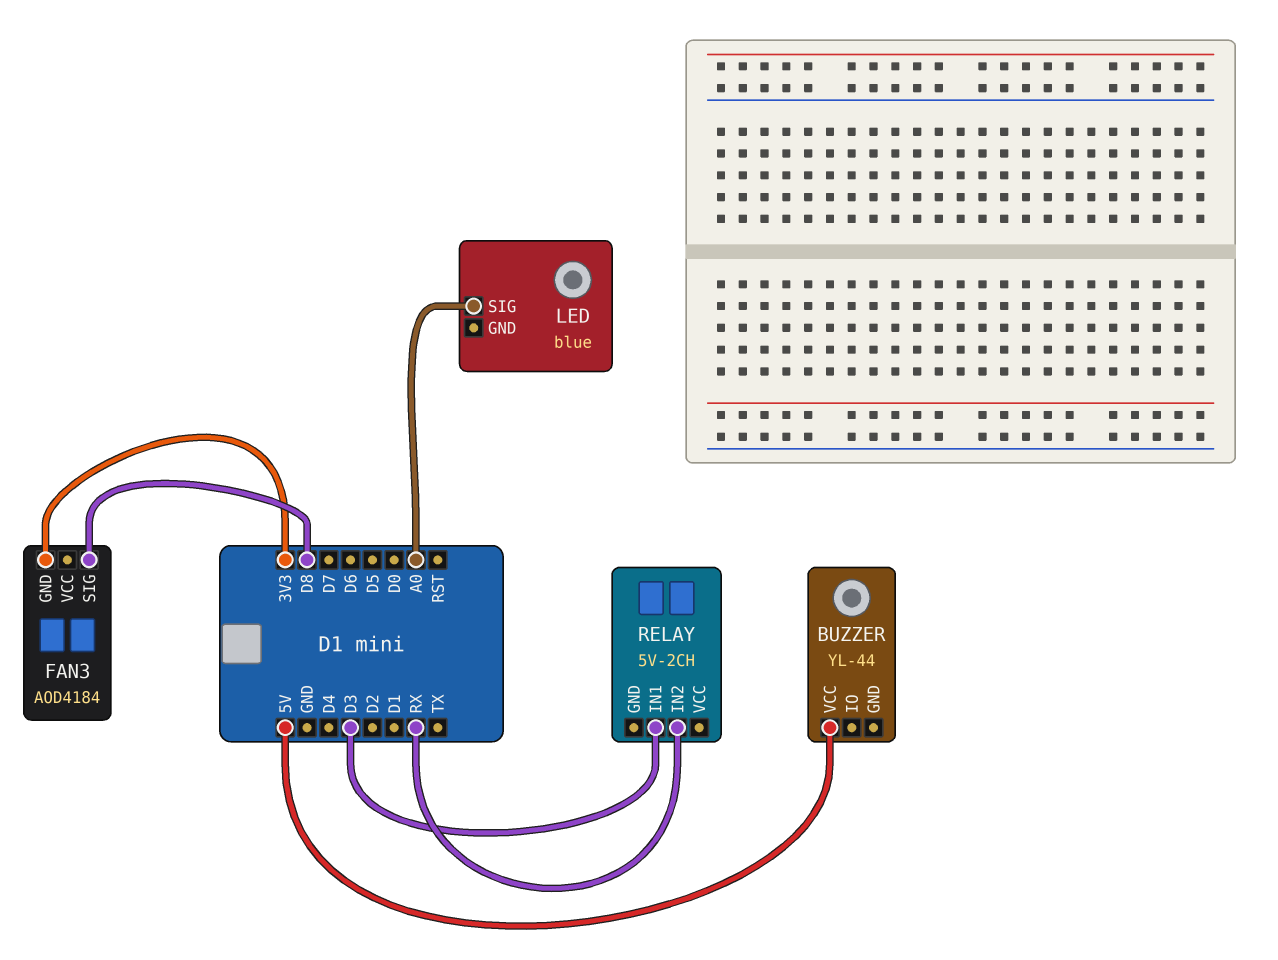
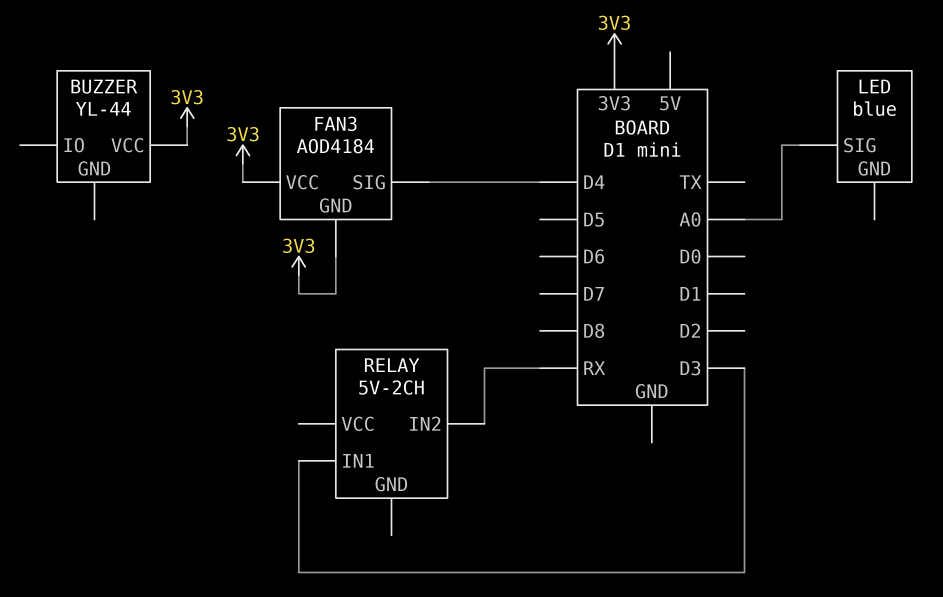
BUZZER pin VCC: 5V -> 3V3
FAN3 pin SIG: D8 -> D4
FAN3 pin VCC: none -> 3V3

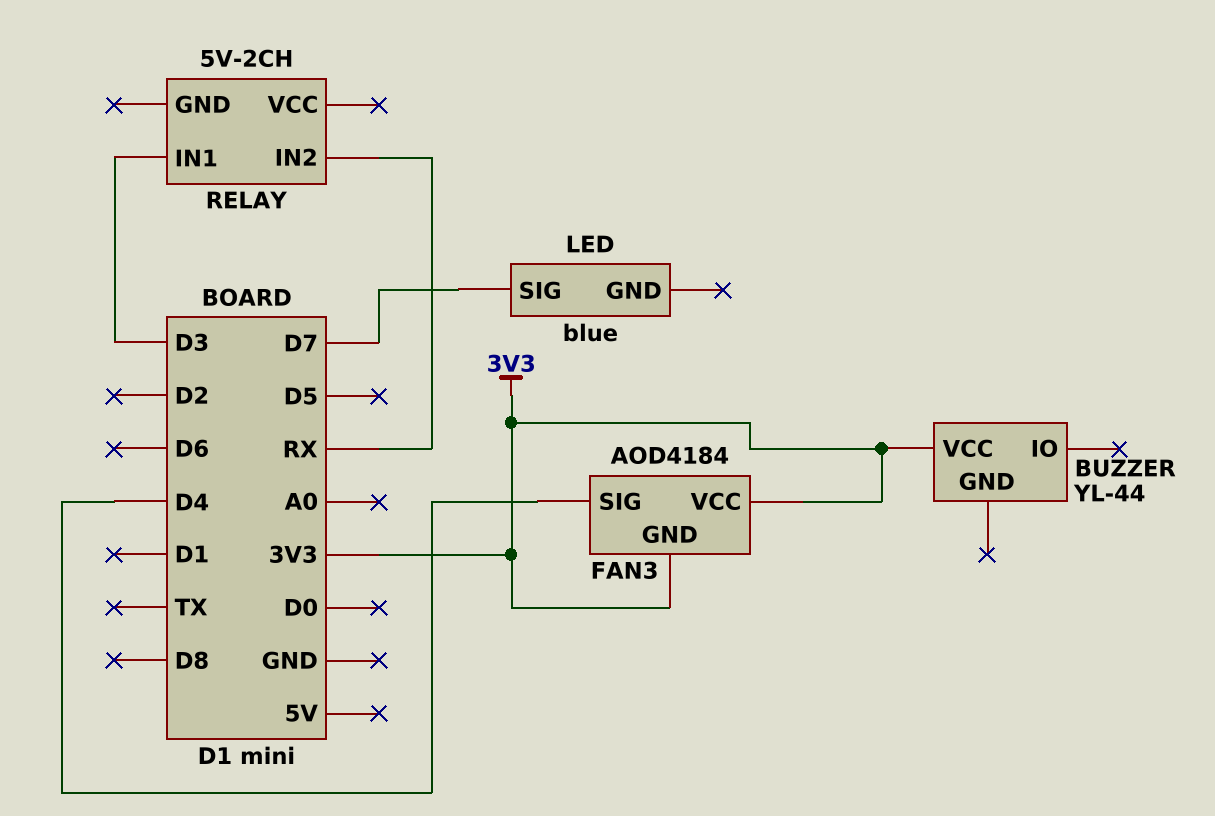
LED pin SIG: A0 -> D7

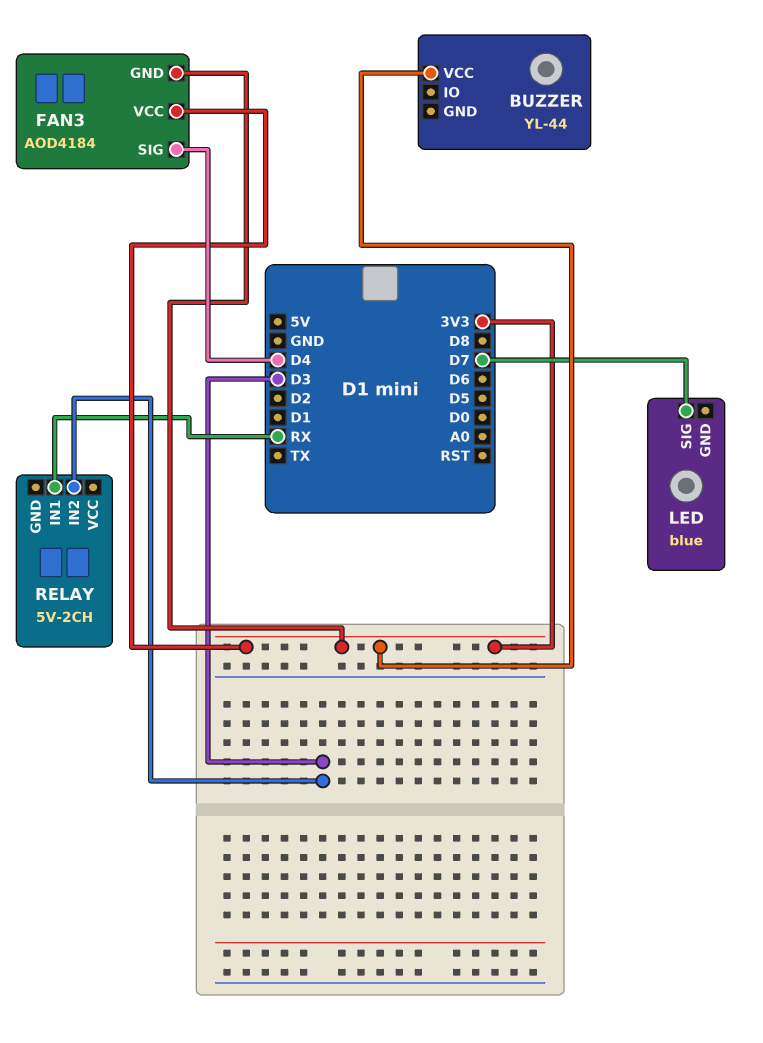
RELAY pin IN1: D3 -> RX
RELAY pin IN2: RX -> D3

